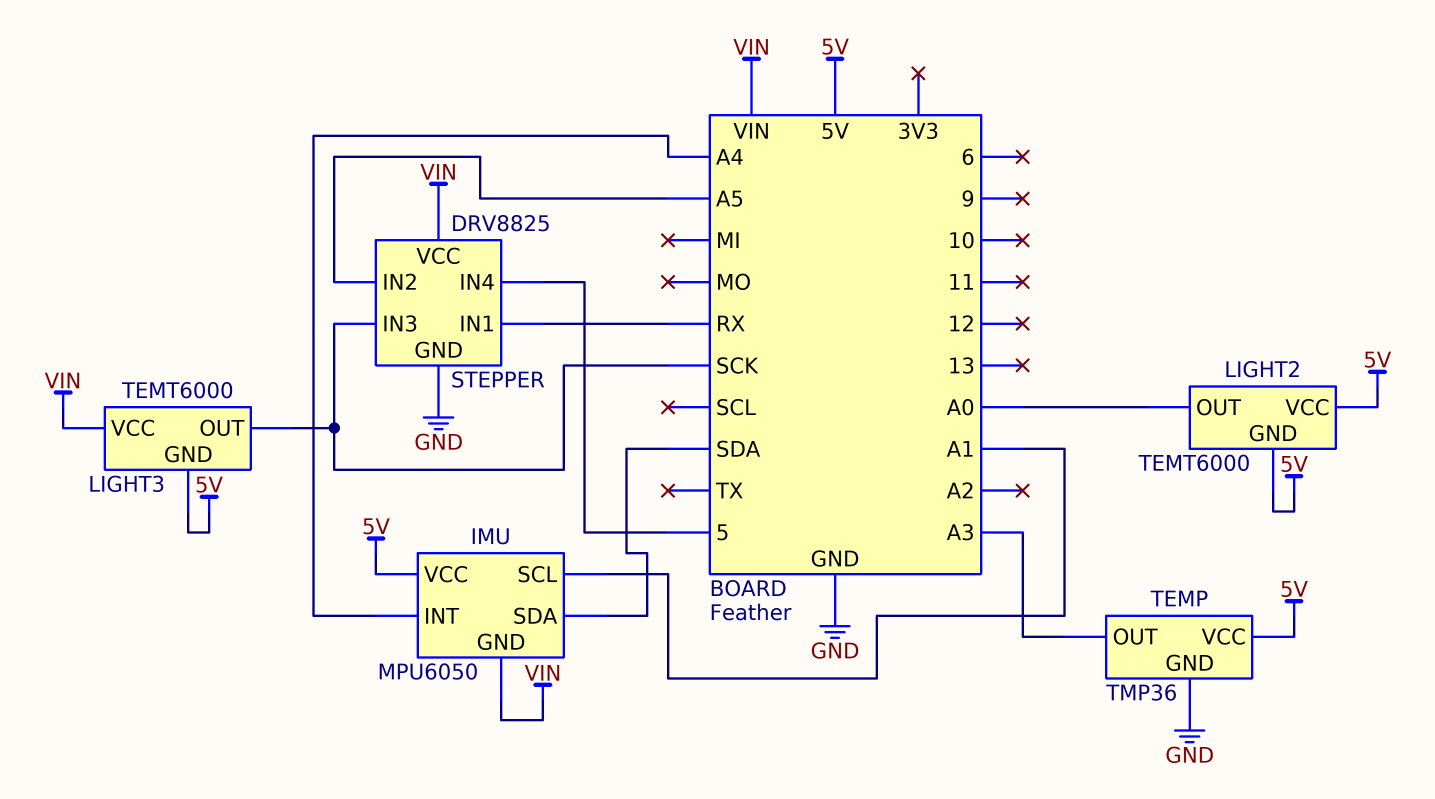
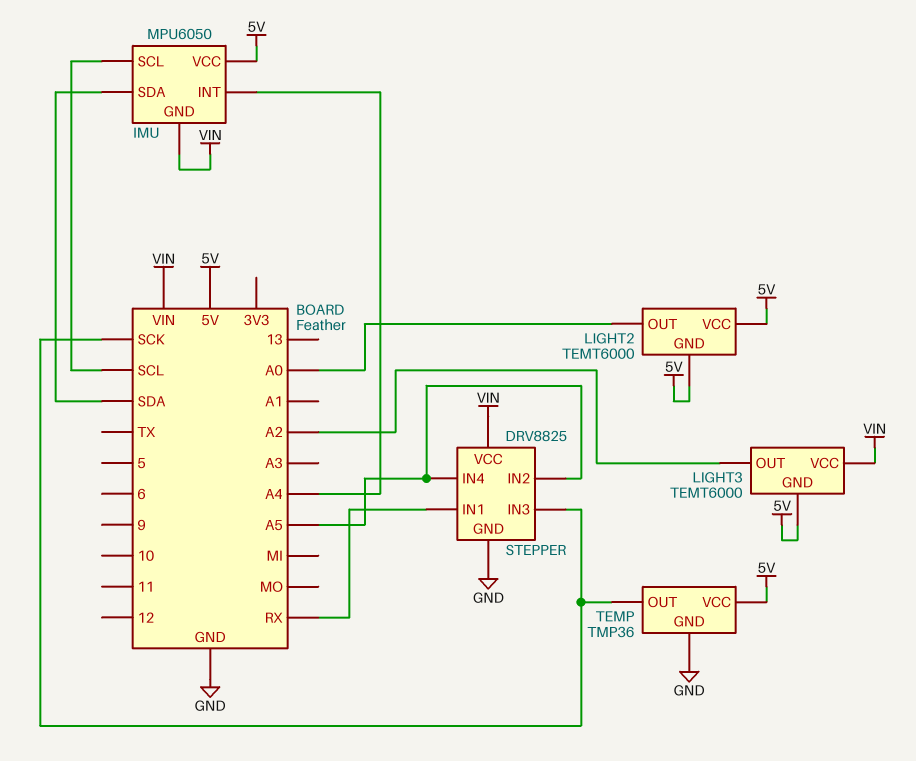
IMU pin SCL: A1 -> SCL
LIGHT3 pin OUT: SCK -> A2
STEPPER pin IN4: 5 -> A5
TEMP pin OUT: A3 -> SCK

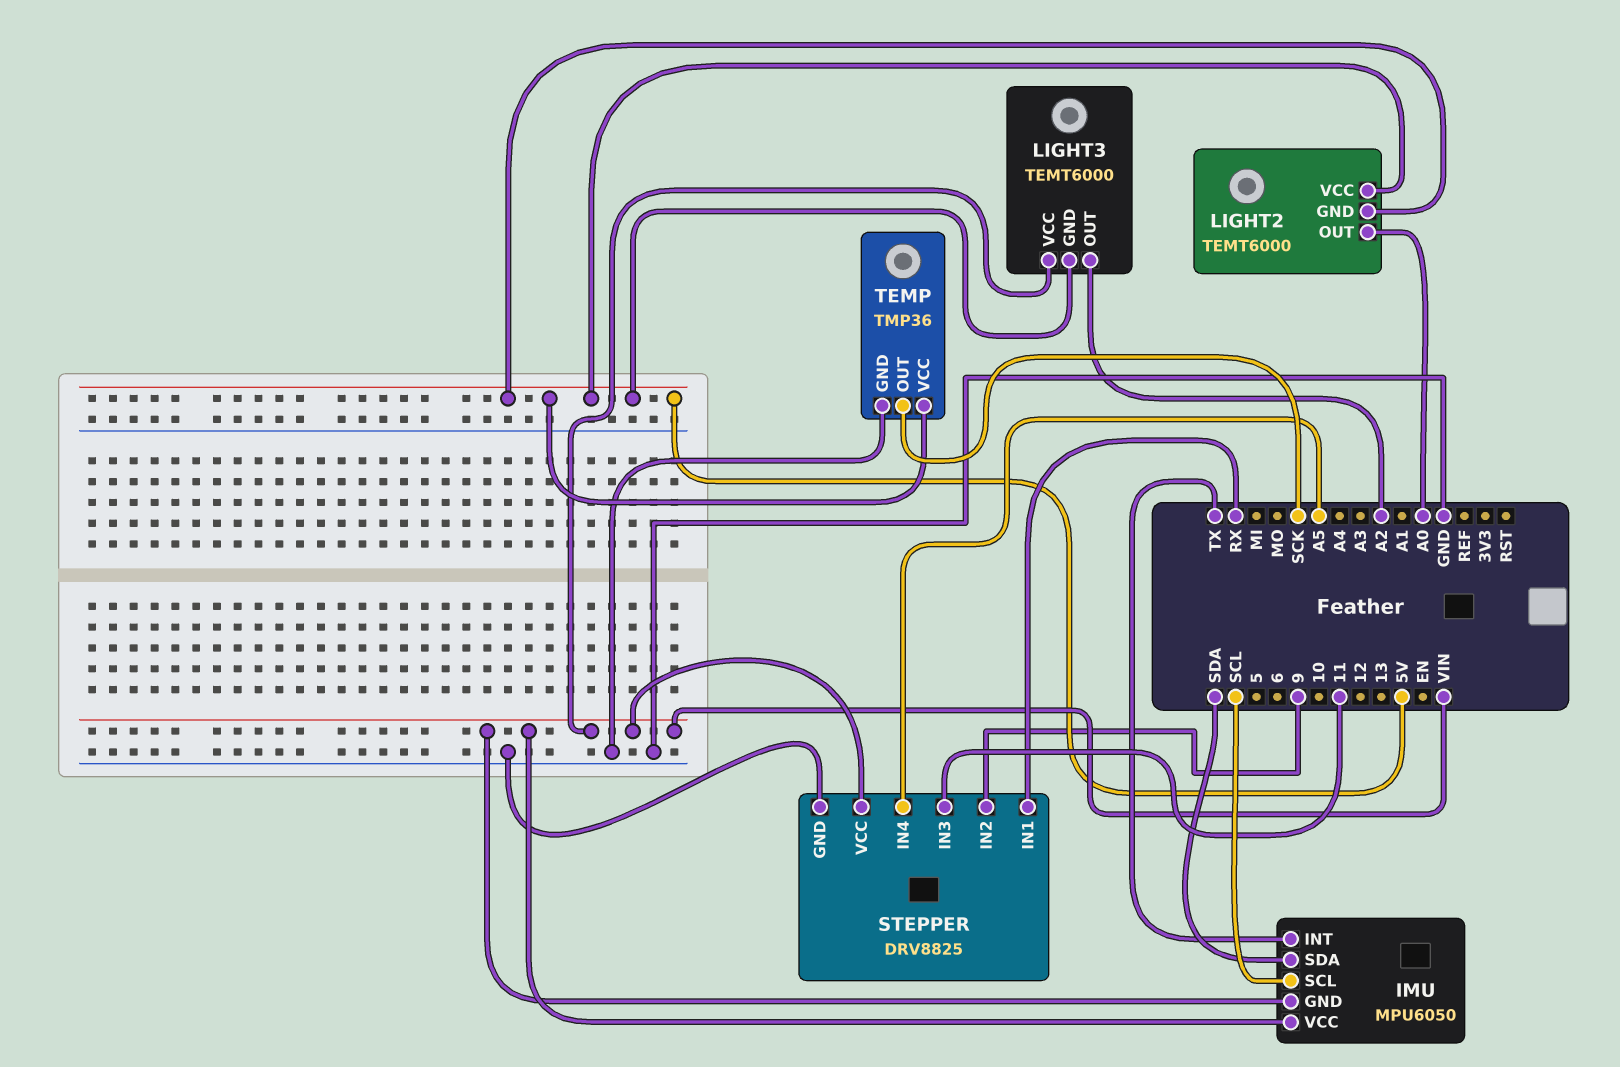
IMU pin INT: A4 -> TX
IMU pin VCC: 5V -> VIN
STEPPER pin IN2: A5 -> 9
STEPPER pin IN3: SCK -> 11

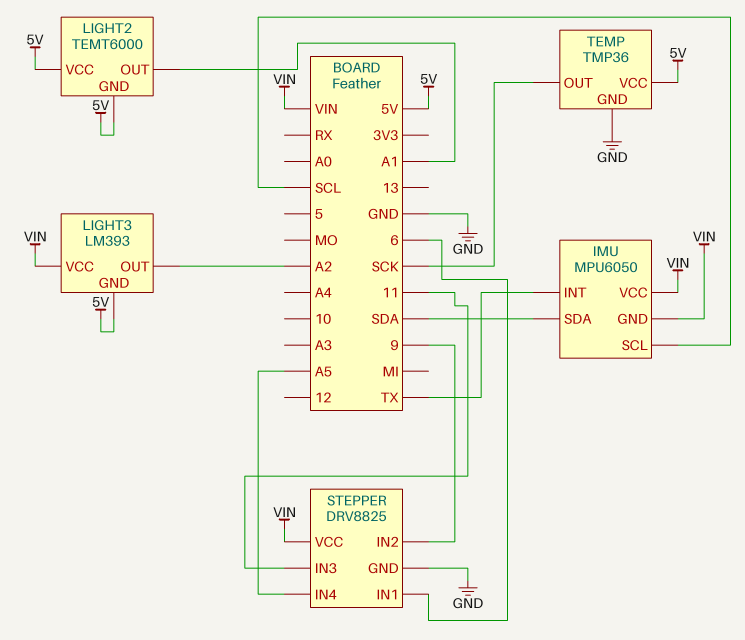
LIGHT2 pin OUT: A0 -> A1
LIGHT3: TEMT6000 -> LM393
STEPPER pin IN1: RX -> 6

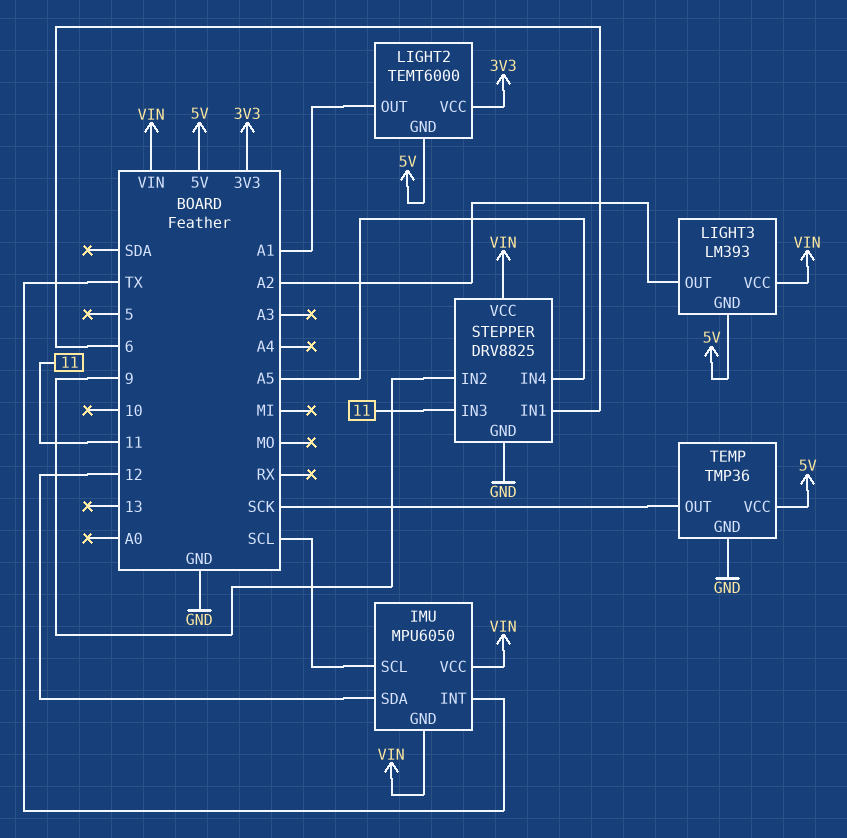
IMU pin SDA: SDA -> 12
LIGHT2 pin VCC: 5V -> 3V3

